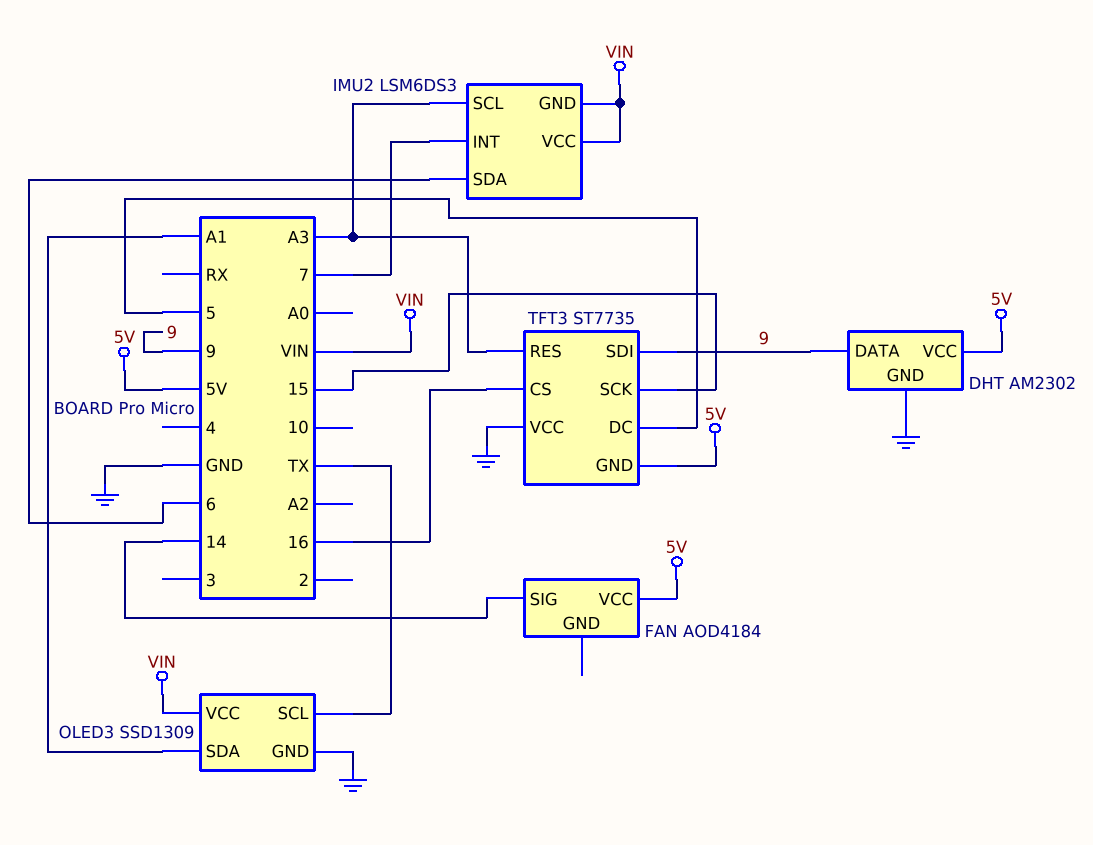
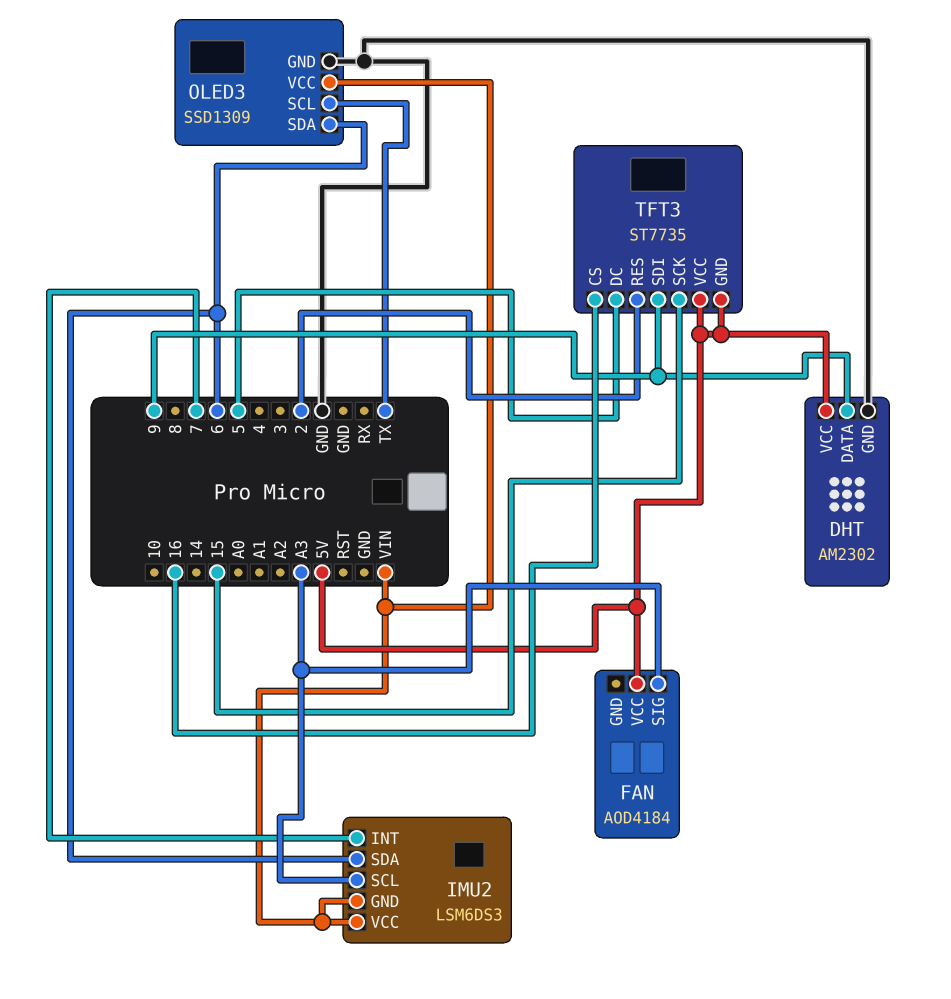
FAN pin SIG: 14 -> A3
OLED3 pin SDA: A1 -> 6
TFT3 pin RES: A3 -> 2
TFT3 pin VCC: GND -> 5V

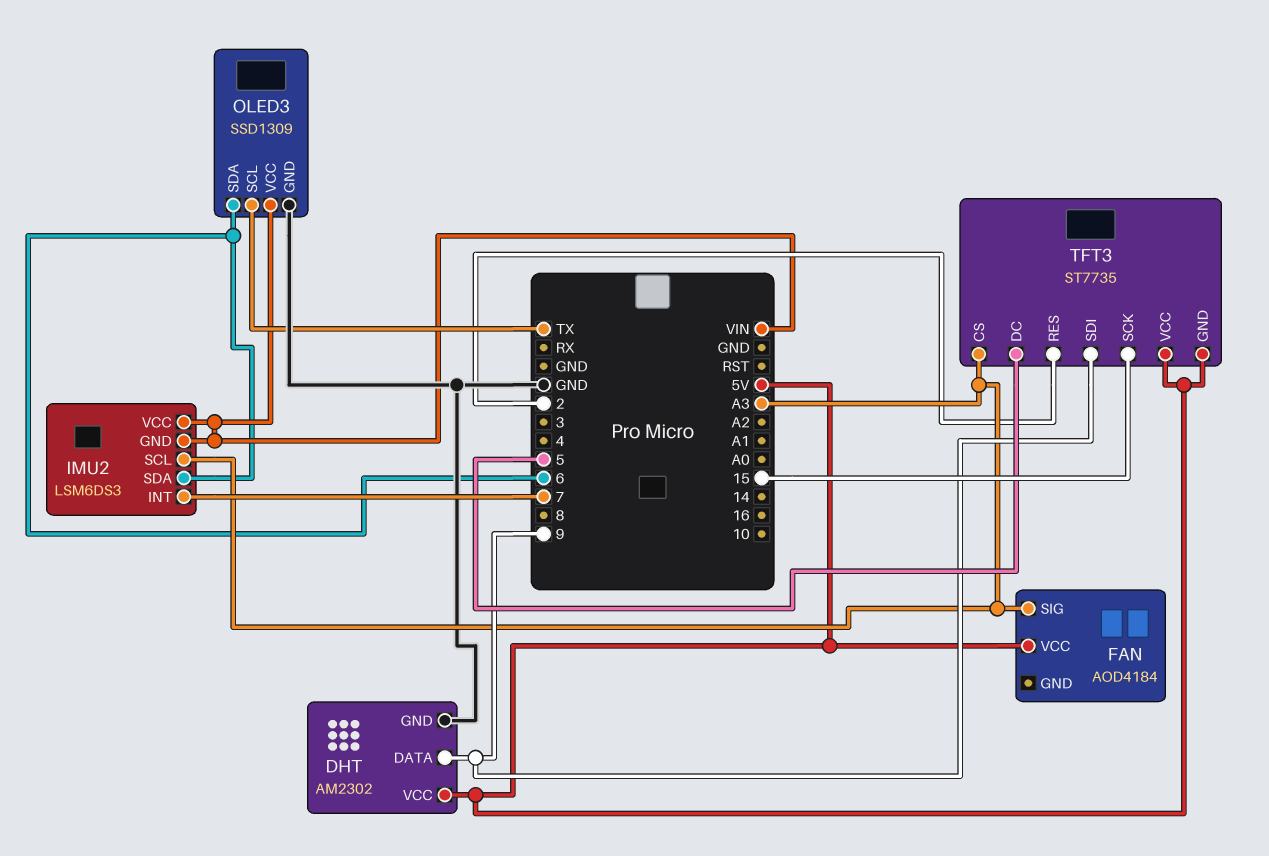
TFT3 pin CS: 16 -> A3

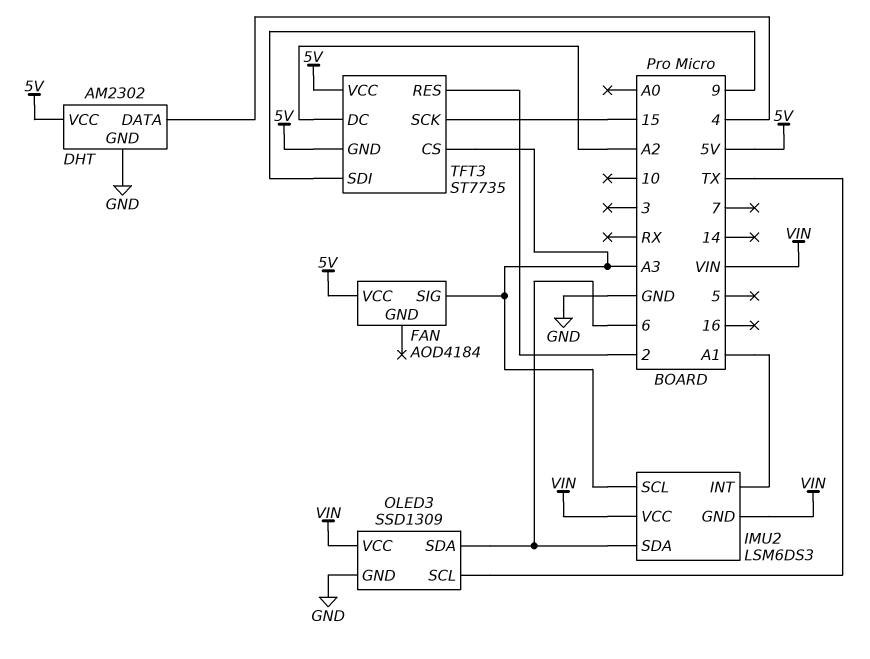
DHT pin DATA: 9 -> 4
IMU2 pin INT: 7 -> A1
TFT3 pin DC: 5 -> A2

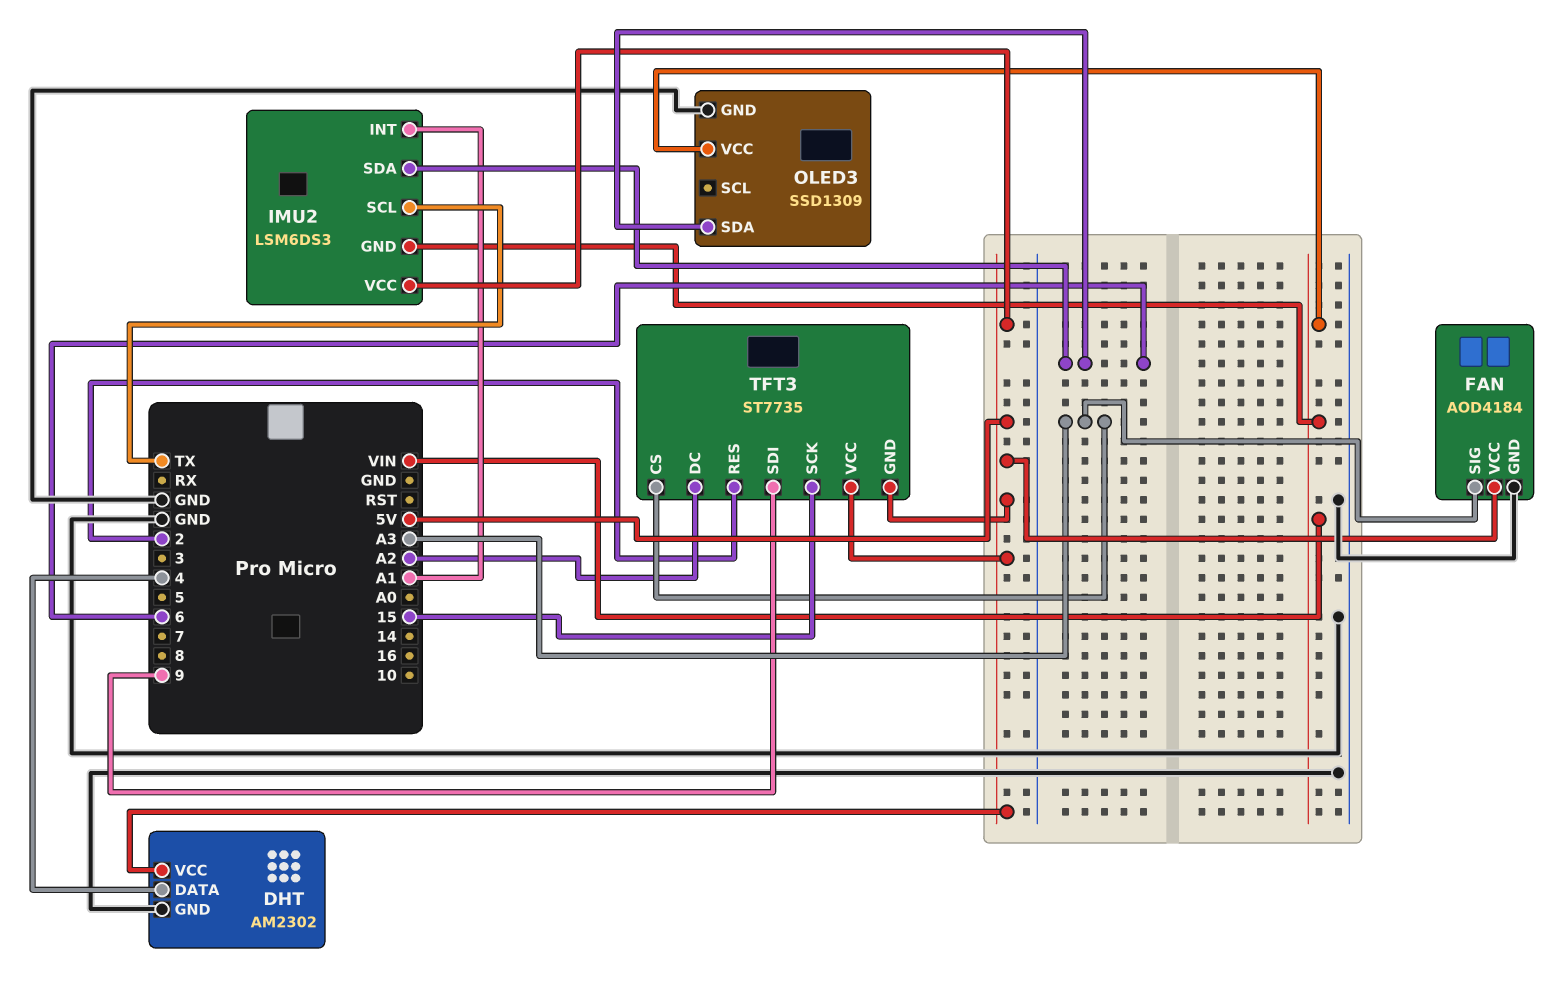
FAN pin GND: none -> GND
IMU2 pin SCL: A3 -> TX
IMU2 pin VCC: VIN -> 5V
OLED3 pin SCL: TX -> none

